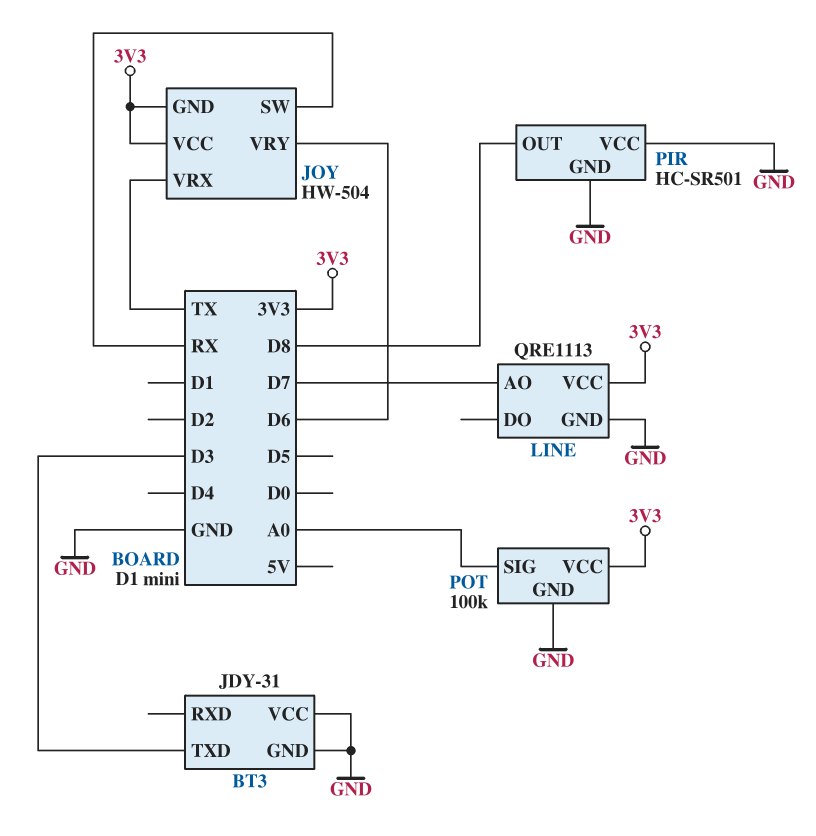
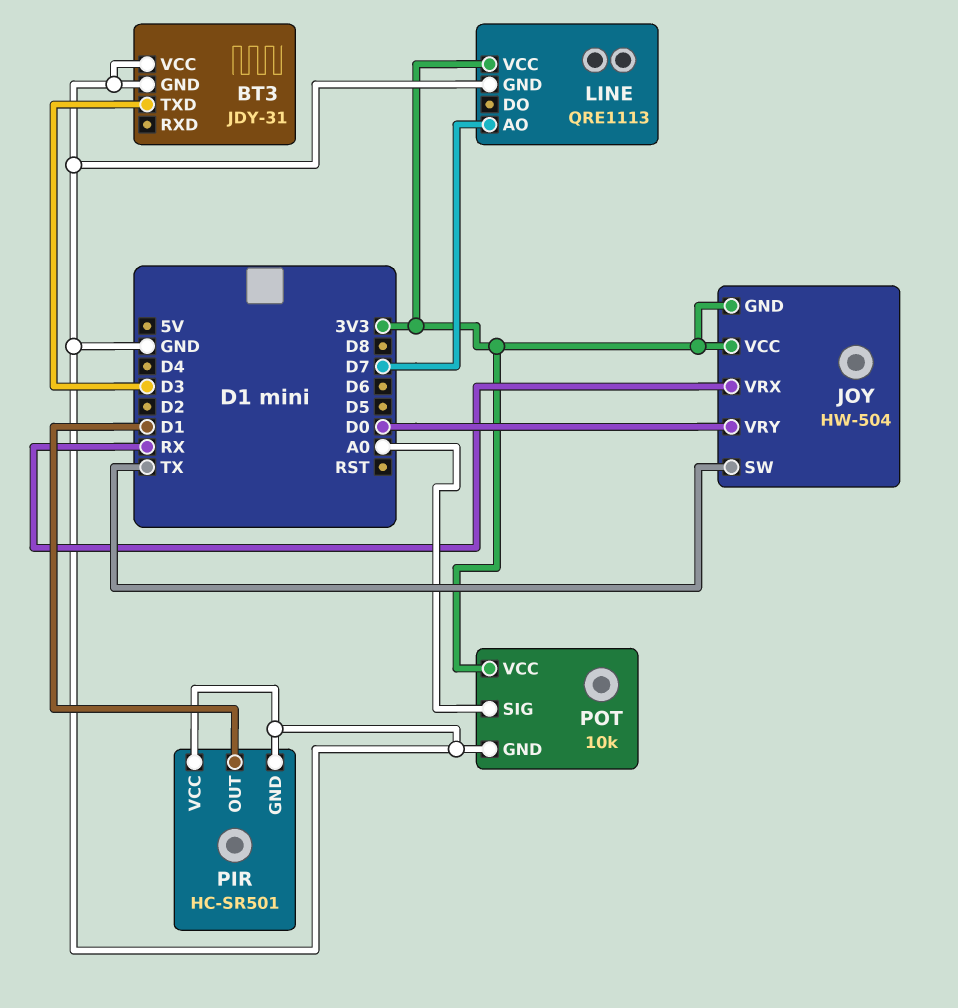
JOY pin SW: RX -> TX
JOY pin VRX: TX -> RX
JOY pin VRY: D6 -> D0
PIR pin OUT: D8 -> D1
POT: 100k -> 10k

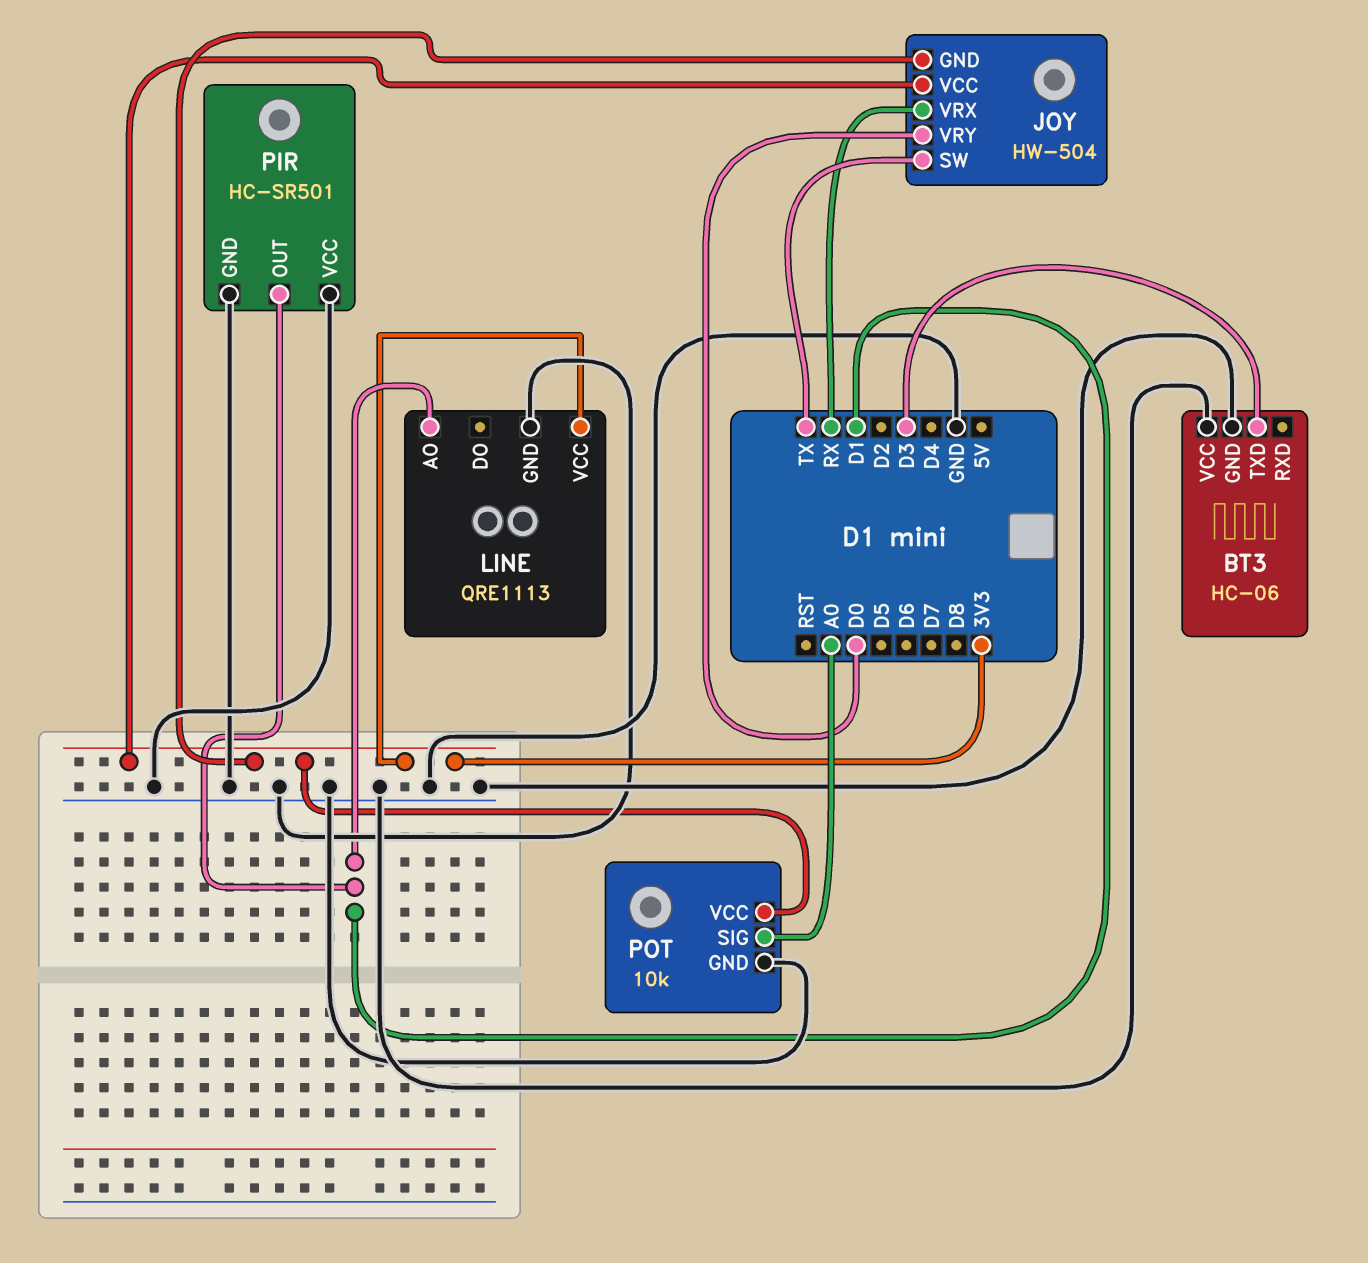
BT3: JDY-31 -> HC-06
LINE pin AO: D7 -> D1

